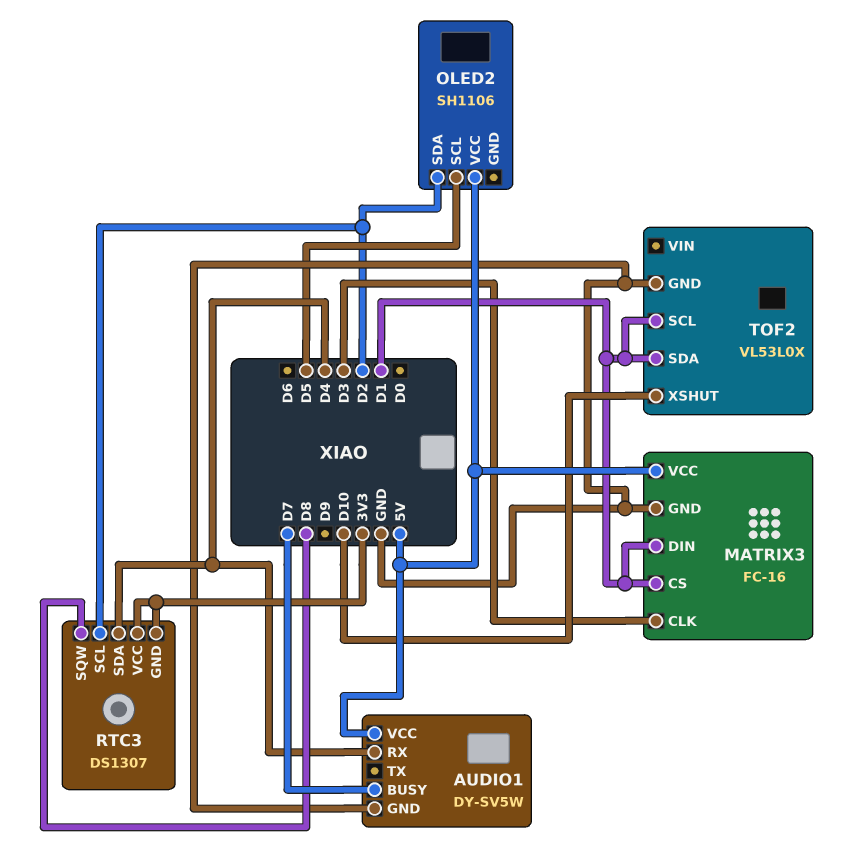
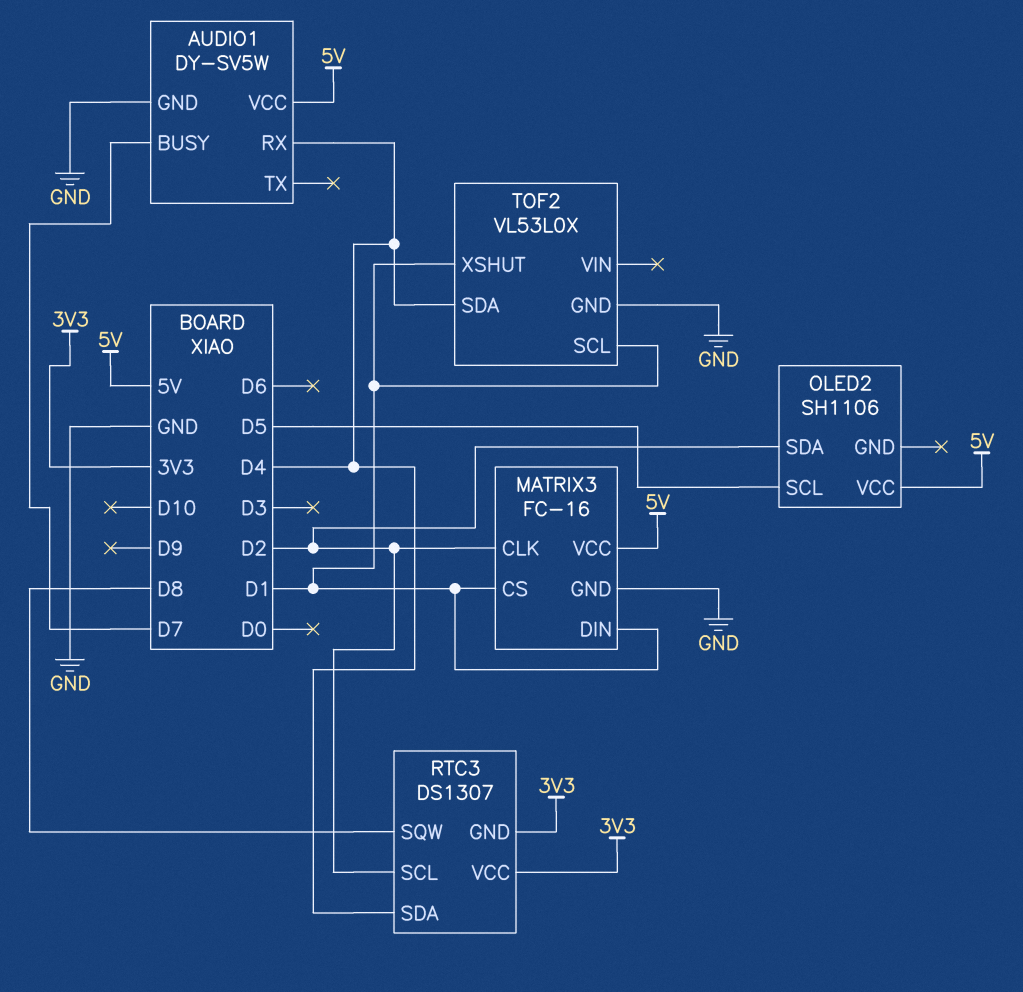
MATRIX3 pin CLK: D3 -> D2
TOF2 pin SDA: D1 -> D4
TOF2 pin XSHUT: D10 -> D1

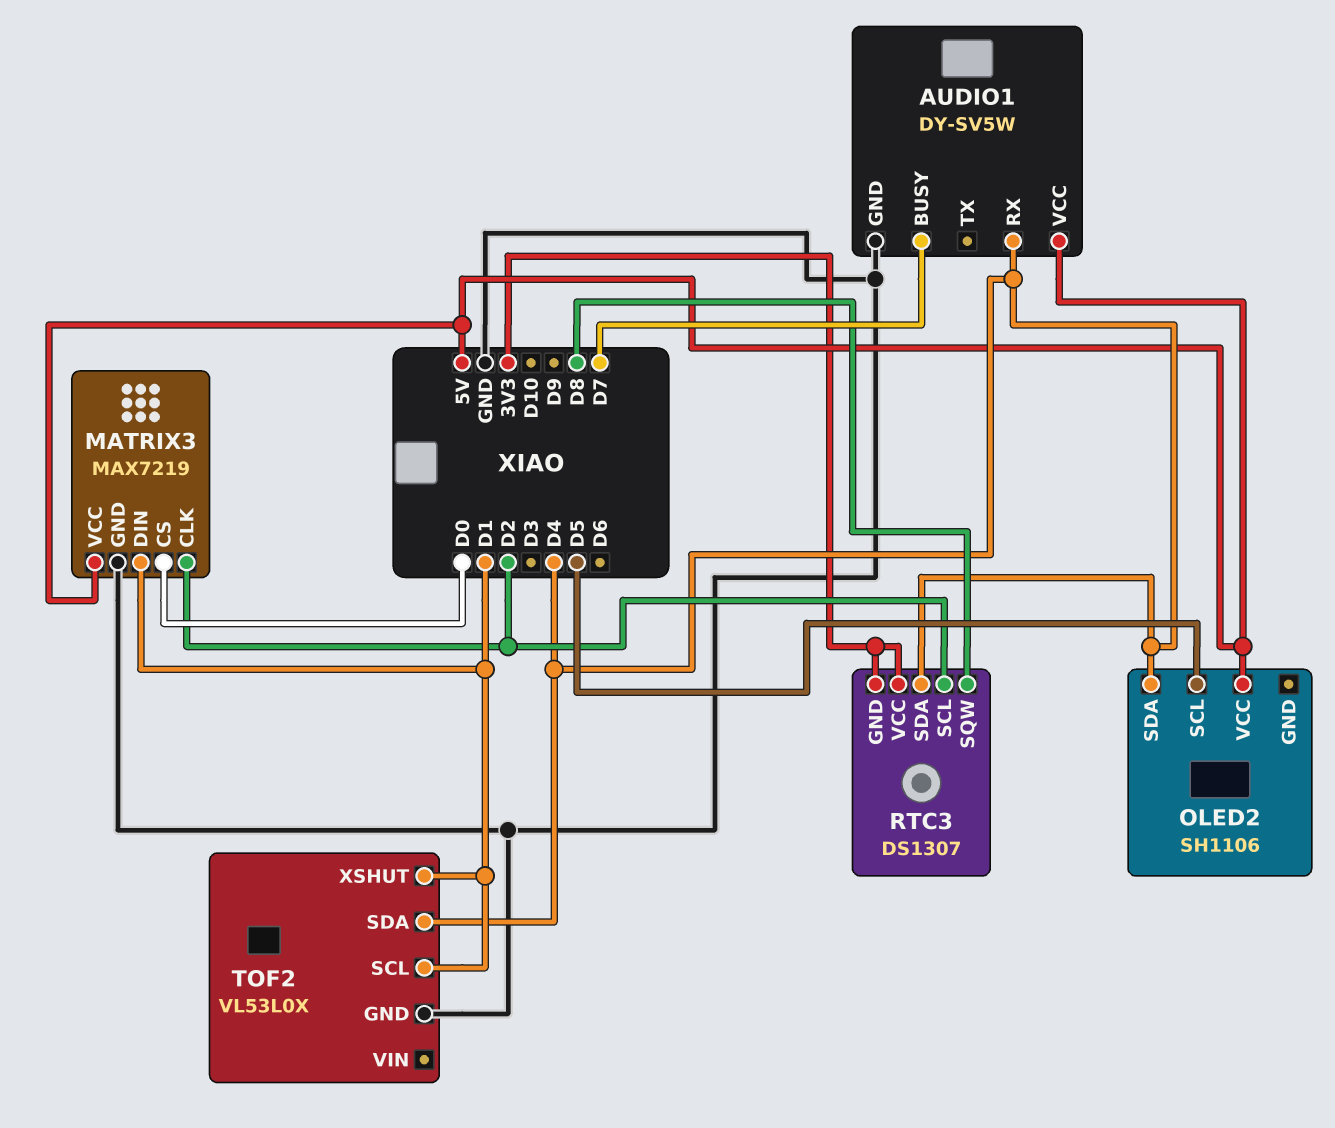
MATRIX3: FC-16 -> MAX7219
MATRIX3 pin CS: D1 -> D0
OLED2 pin SDA: D2 -> D4

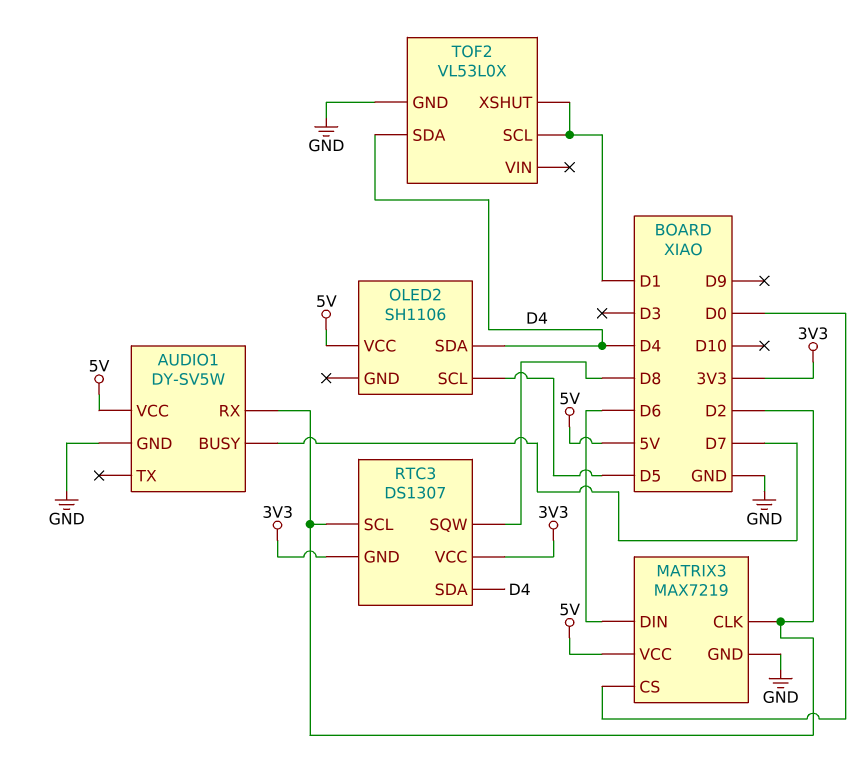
AUDIO1 pin RX: D4 -> D2
MATRIX3 pin DIN: D1 -> D6

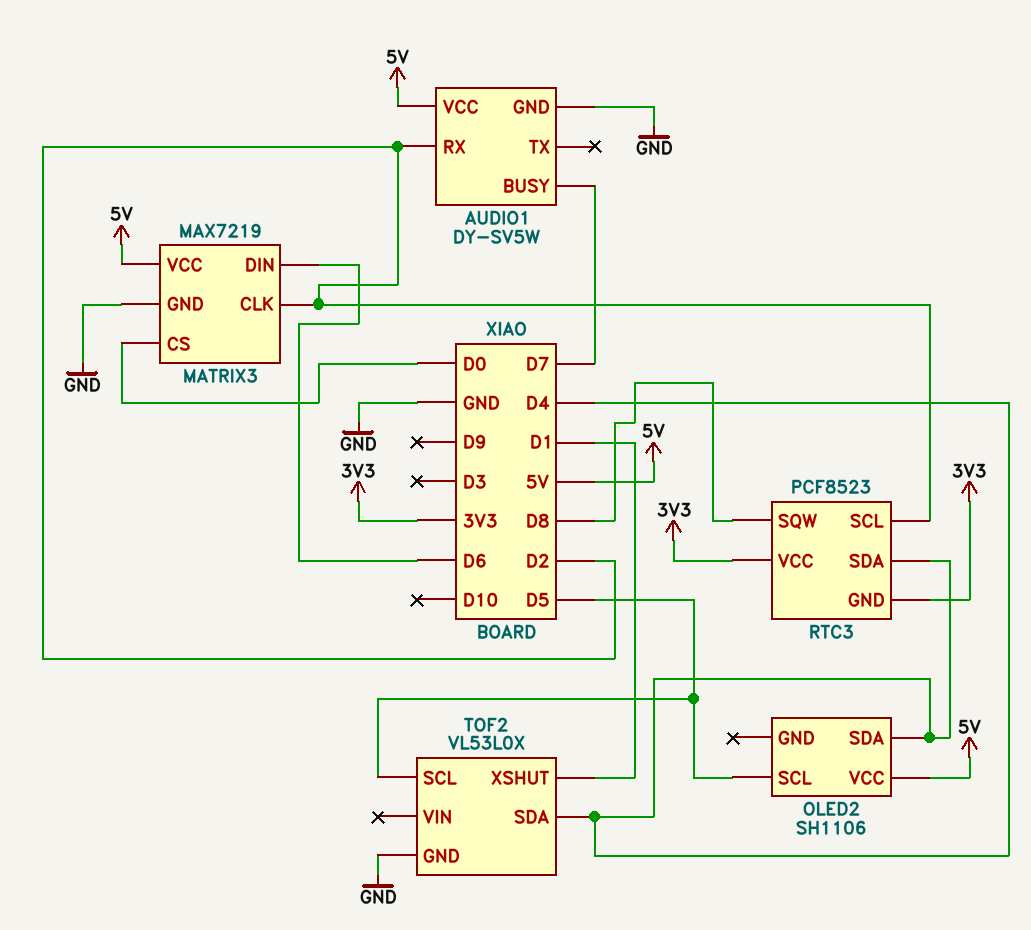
RTC3: DS1307 -> PCF8523
TOF2 pin SCL: D1 -> D5

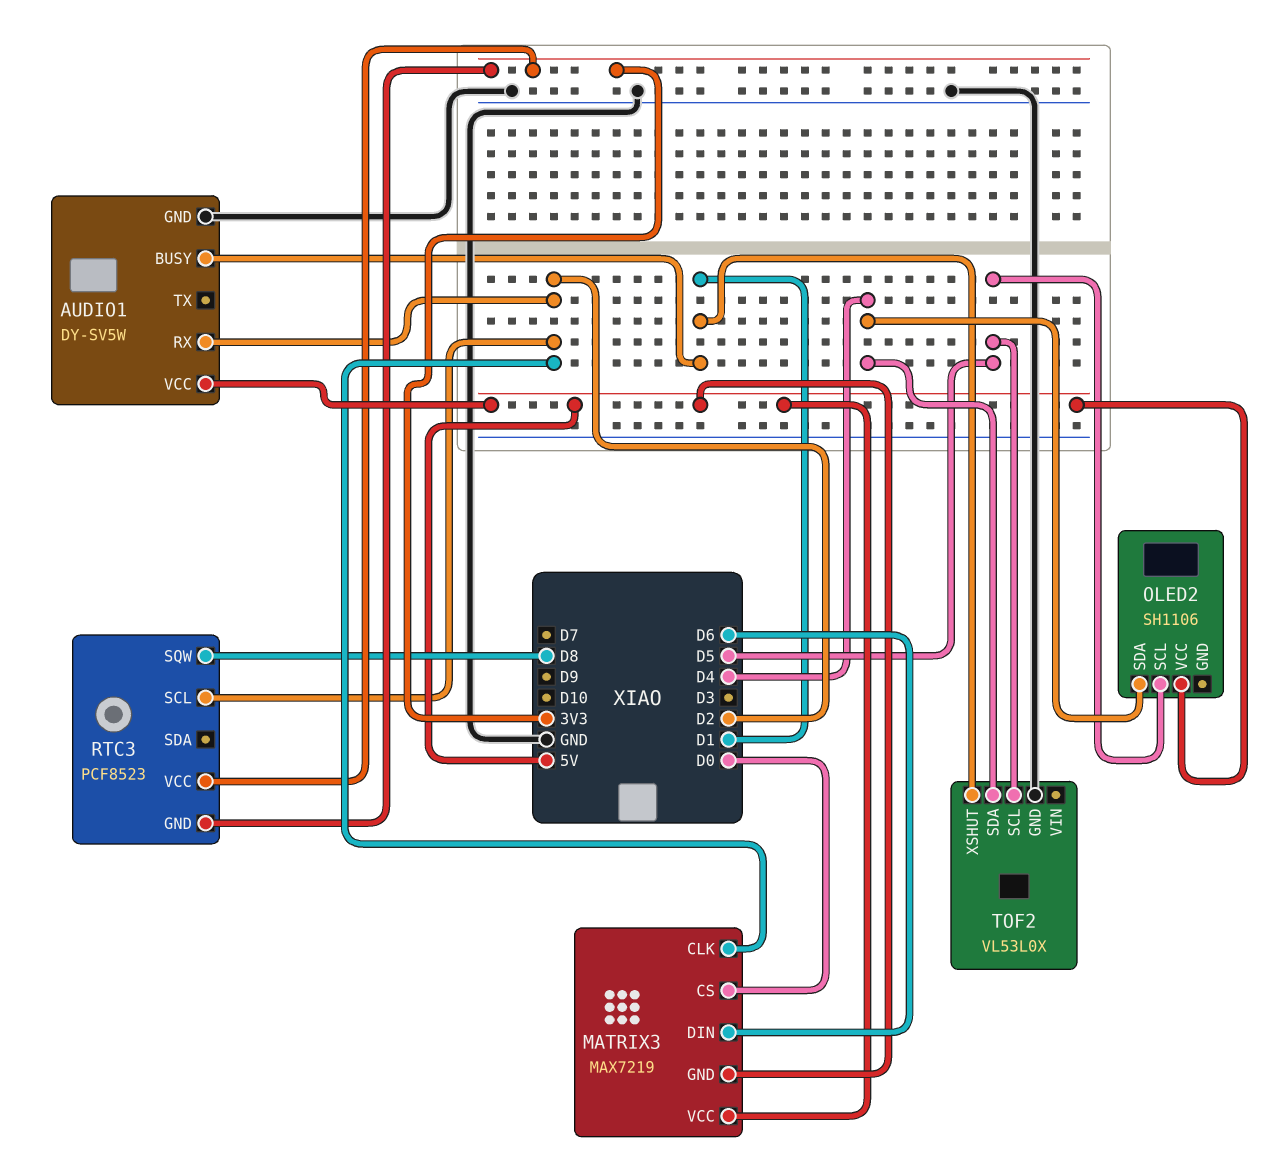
AUDIO1 pin BUSY: D7 -> D1
MATRIX3 pin GND: GND -> 5V
RTC3 pin SDA: D4 -> none

